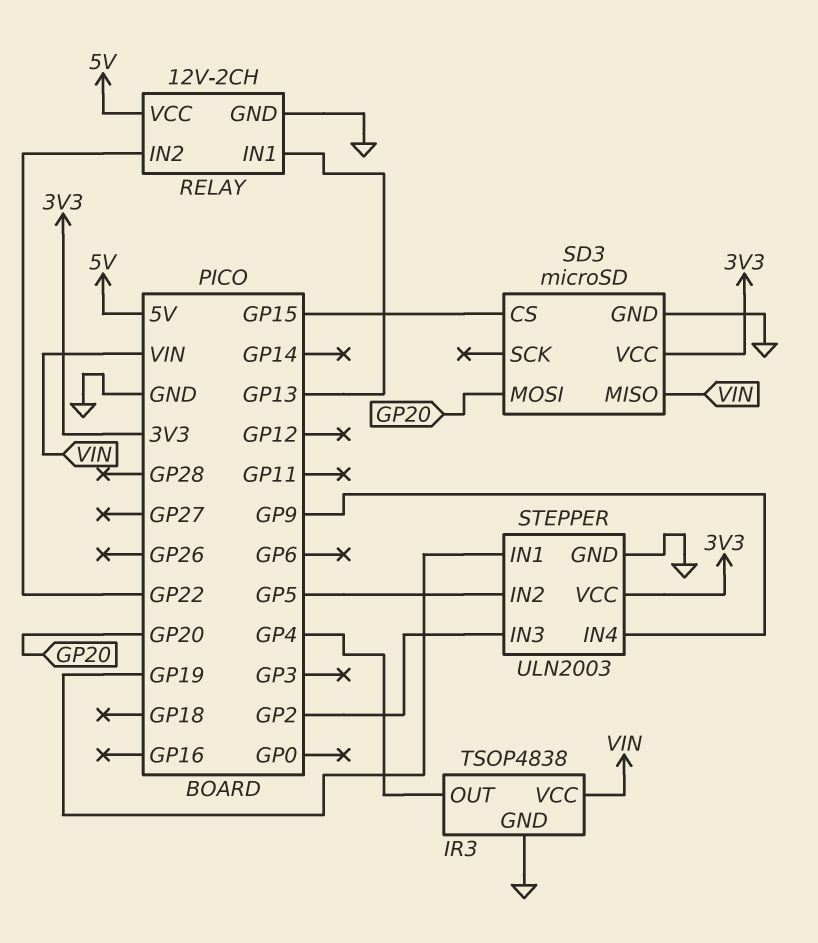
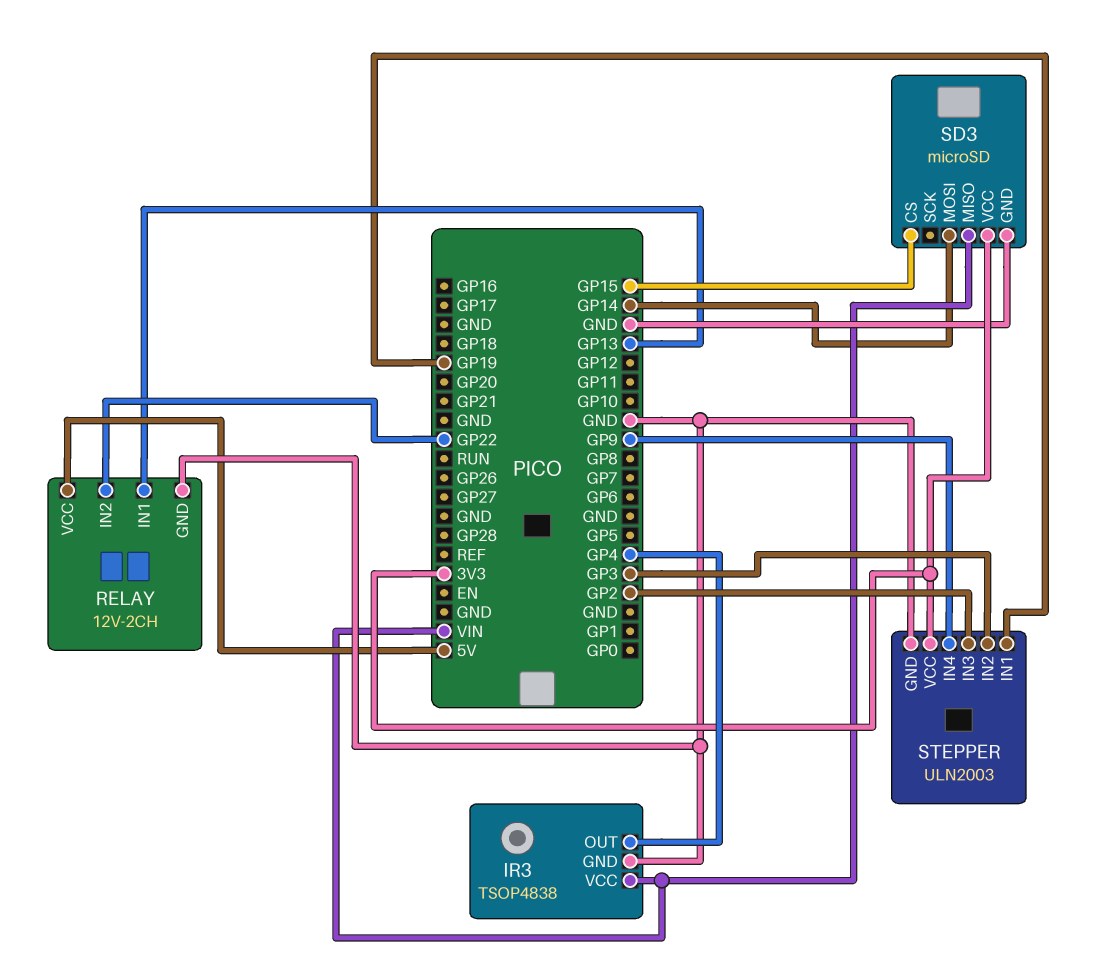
SD3 pin MOSI: GP20 -> GP14
STEPPER pin IN2: GP5 -> GP3

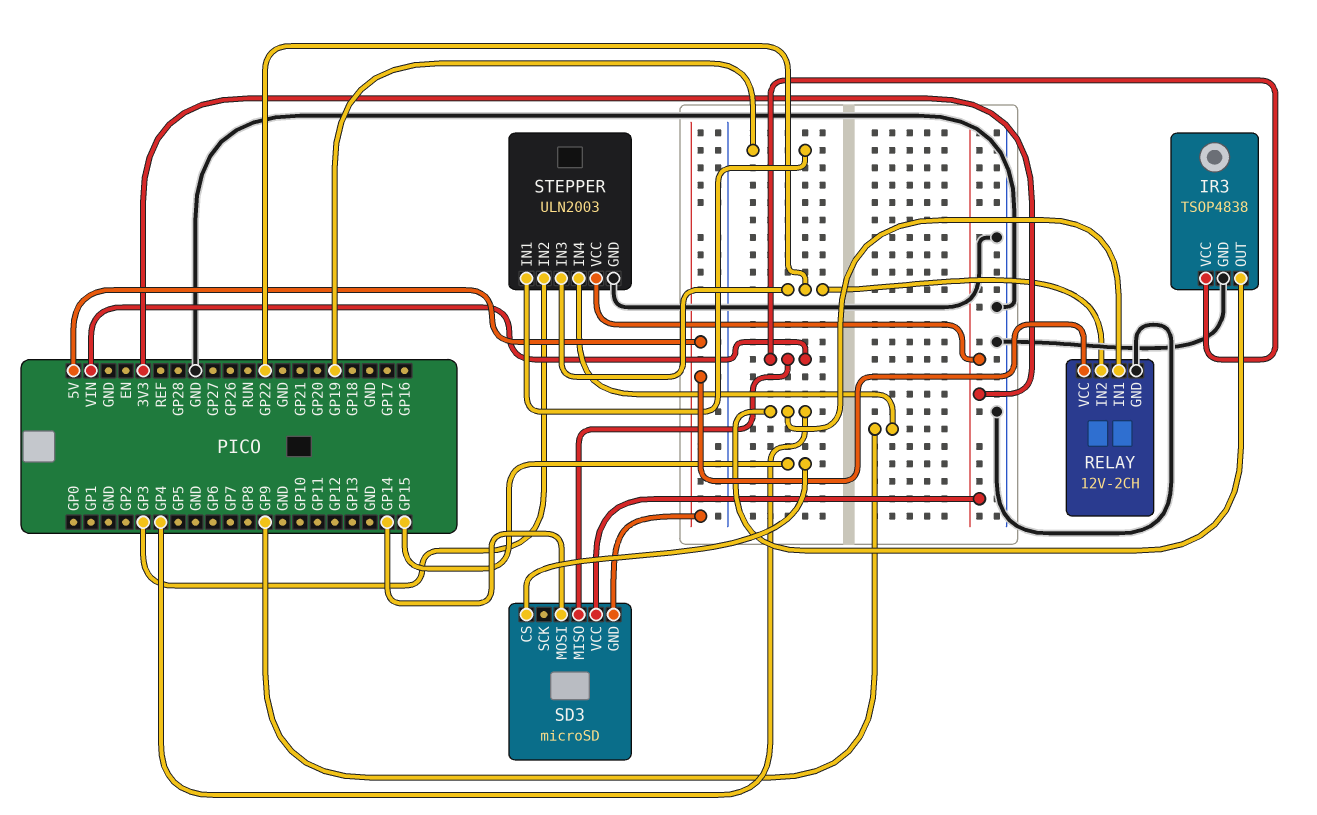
RELAY pin IN1: GP13 -> GP4
SD3 pin GND: GND -> 5V
STEPPER pin IN3: GP2 -> GP22

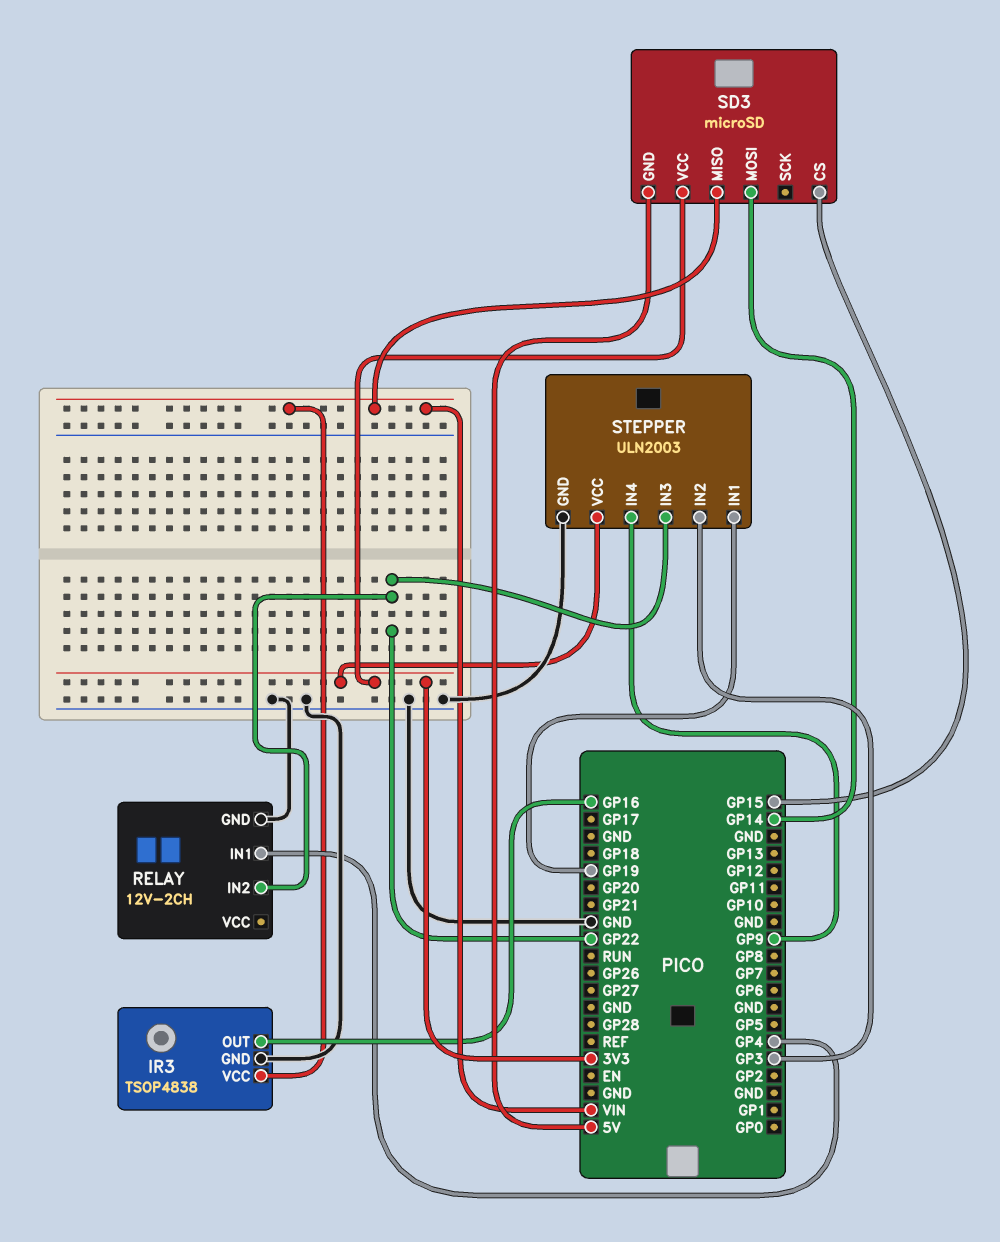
IR3 pin OUT: GP4 -> GP16
RELAY pin VCC: 5V -> none

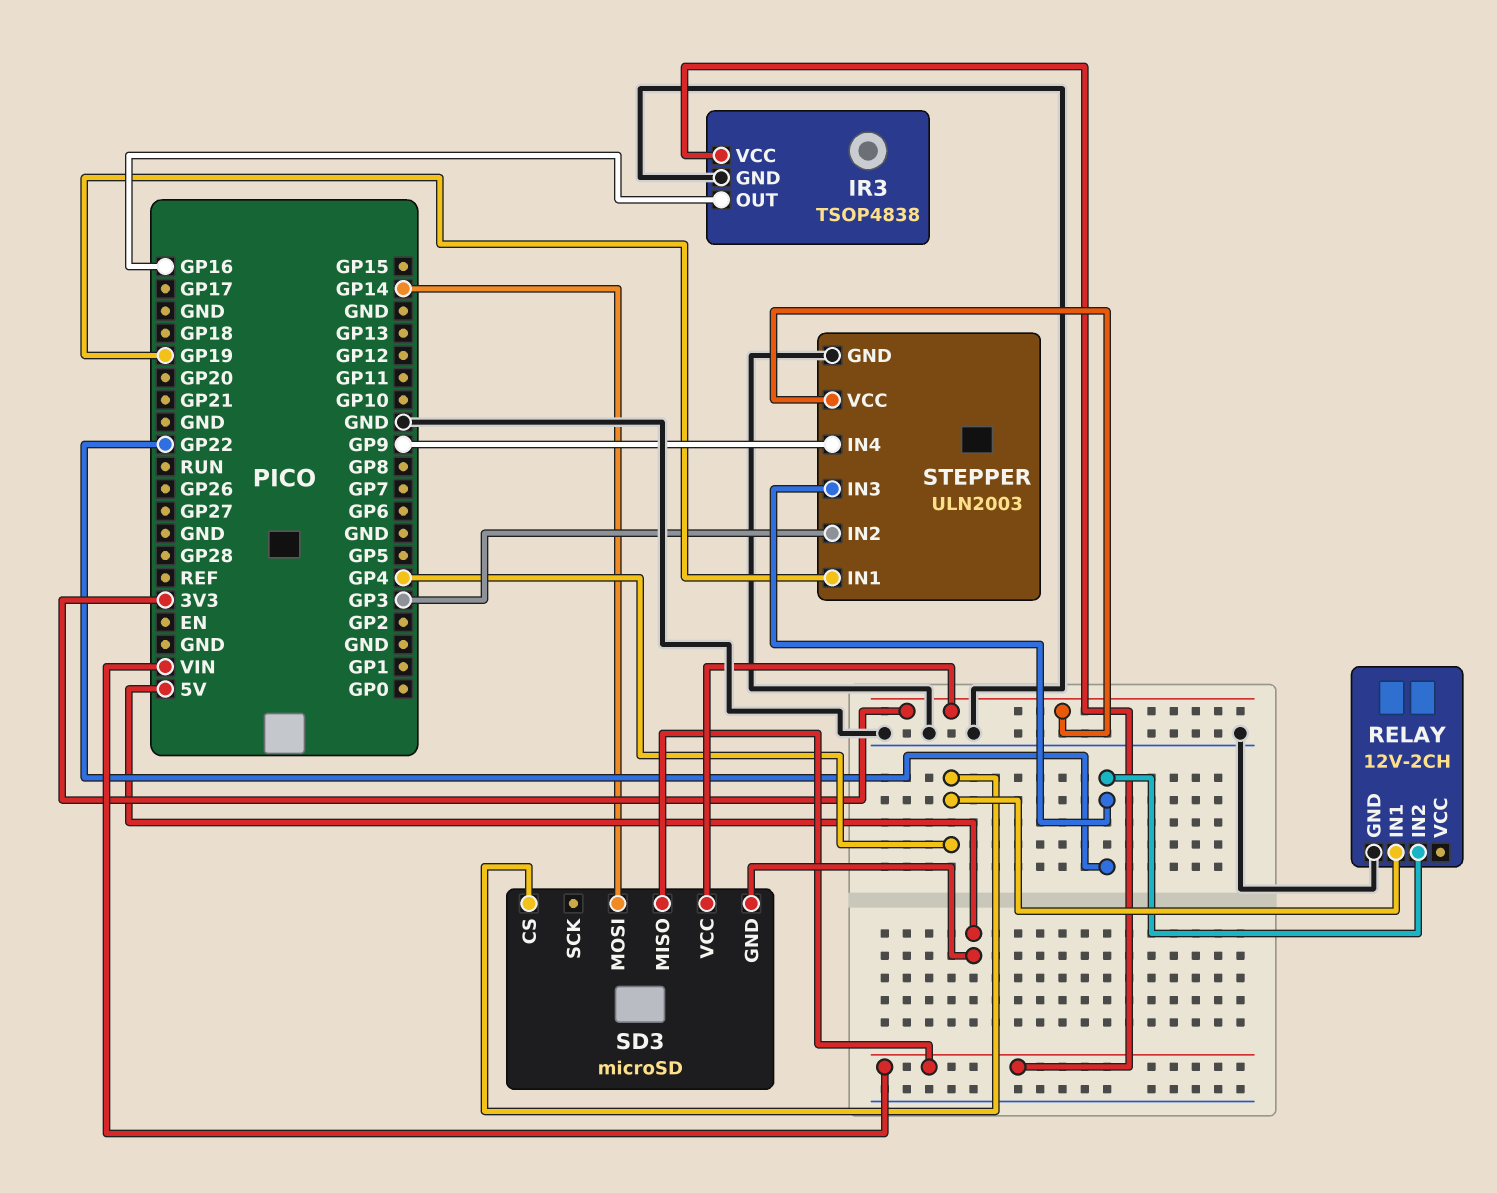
SD3 pin CS: GP15 -> GP4

